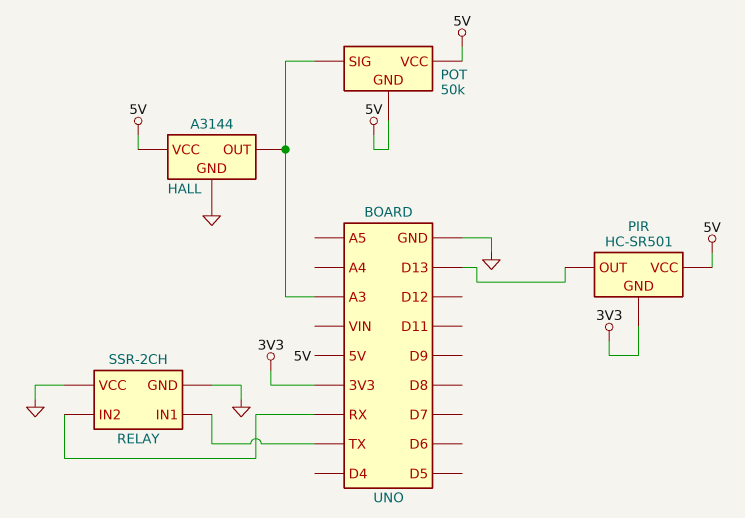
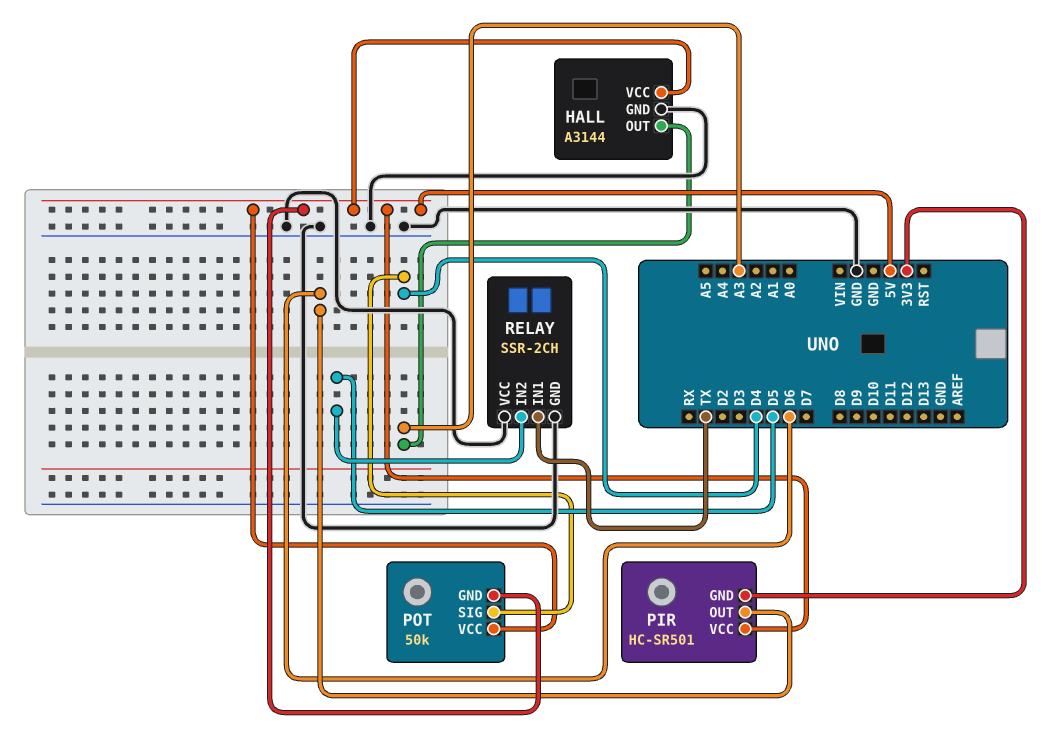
PIR pin OUT: D13 -> D6
POT pin SIG: A3 -> D4
RELAY pin IN2: RX -> D5

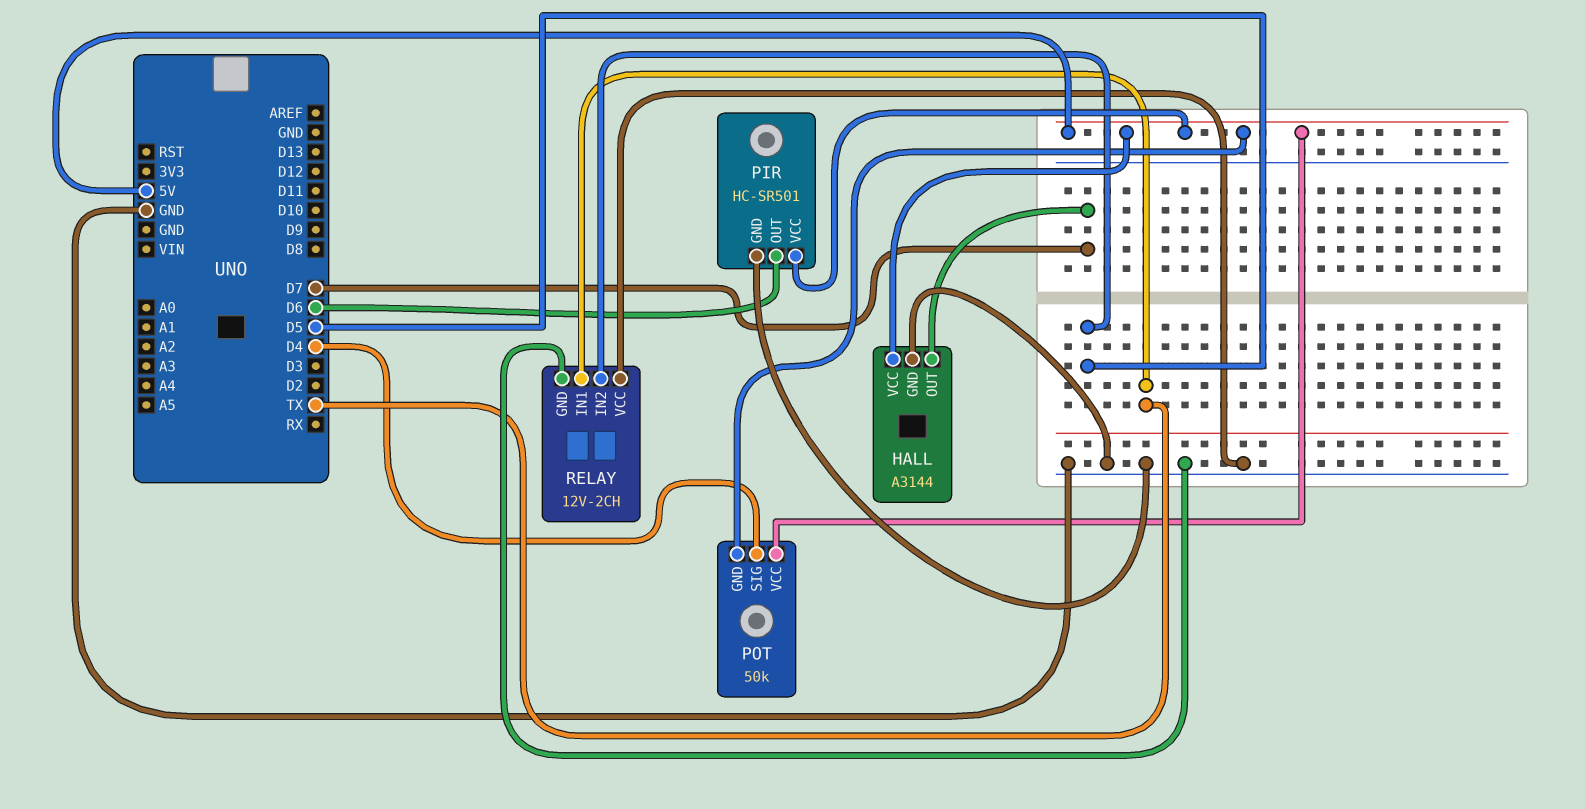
HALL pin OUT: A3 -> D7
PIR pin GND: 3V3 -> GND
RELAY: SSR-2CH -> 12V-2CH

